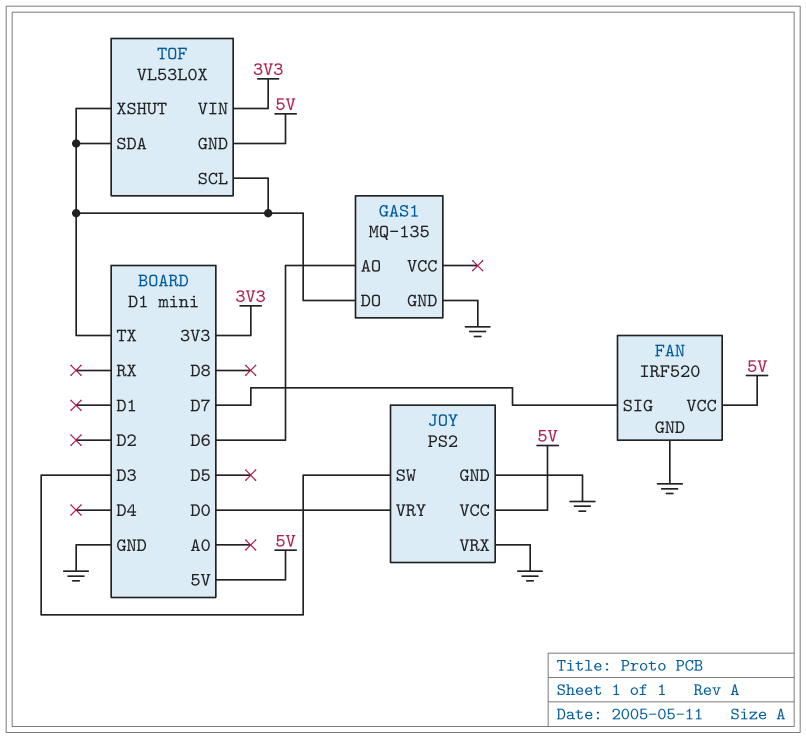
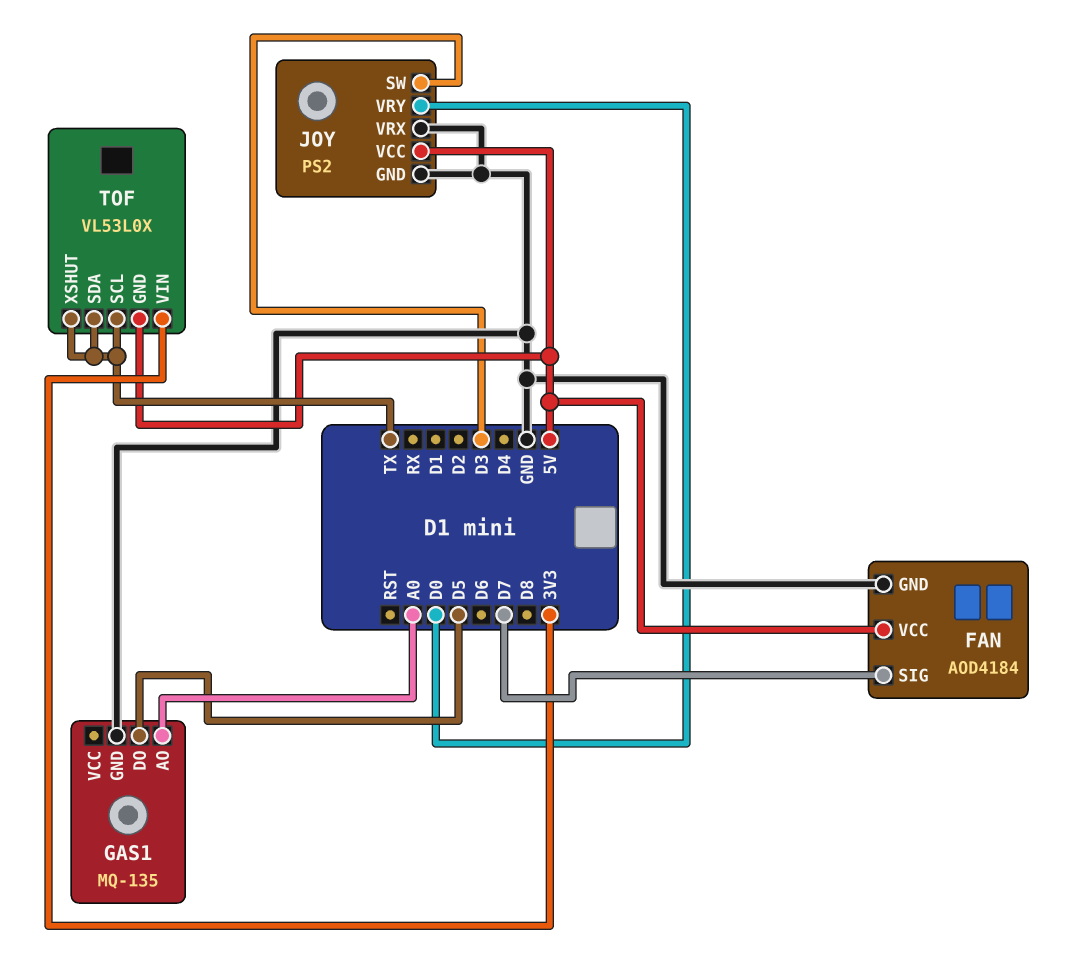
FAN: IRF520 -> AOD4184
GAS1 pin AO: D6 -> A0
GAS1 pin DO: TX -> D5

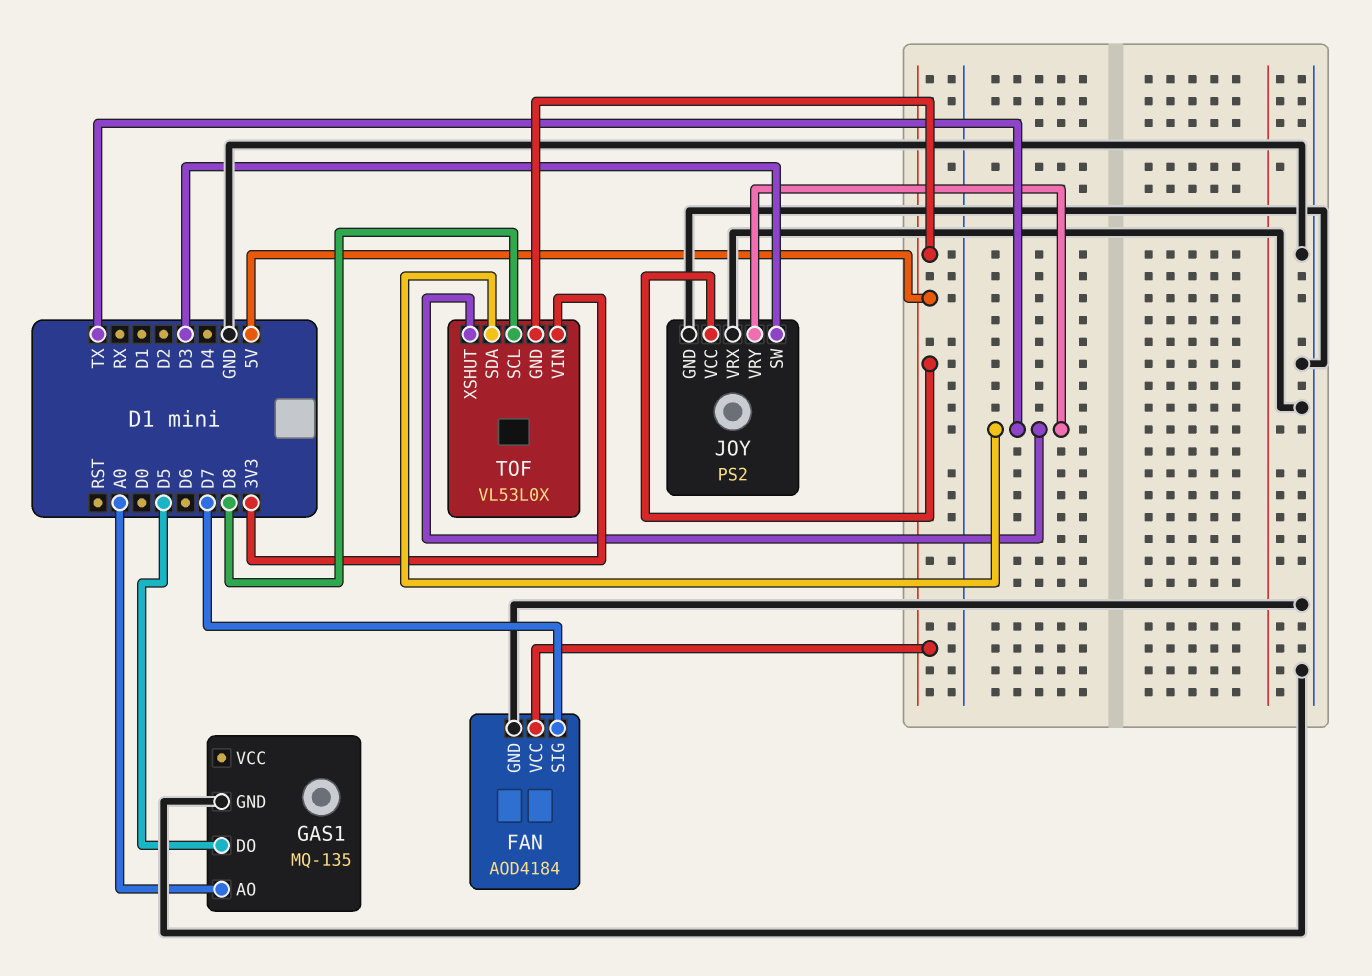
JOY pin VRY: D0 -> TX
TOF pin SCL: TX -> D8

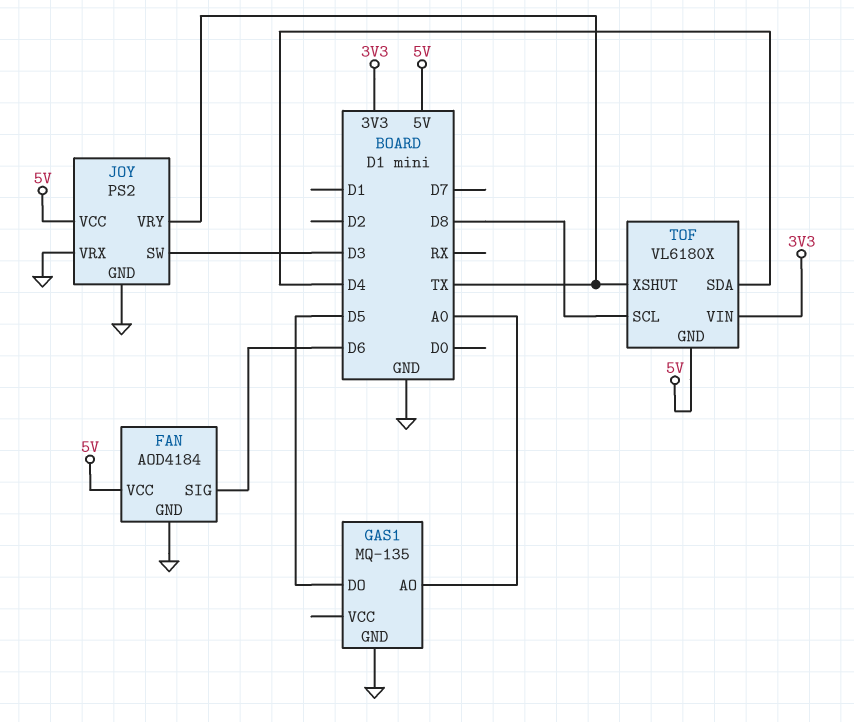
FAN pin SIG: D7 -> D6
TOF: VL53L0X -> VL6180X
TOF pin SDA: TX -> D4

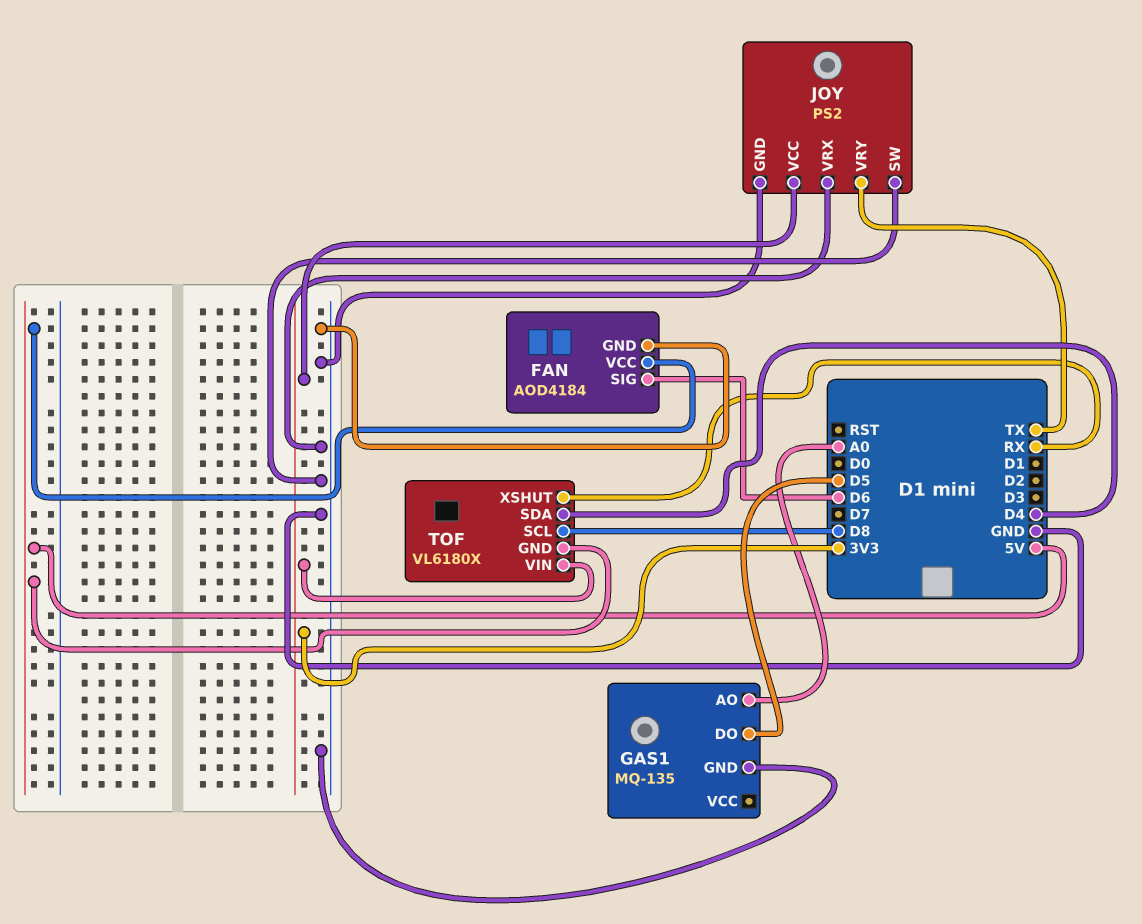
JOY pin SW: D3 -> GND
JOY pin VCC: 5V -> 3V3
TOF pin XSHUT: TX -> RX

